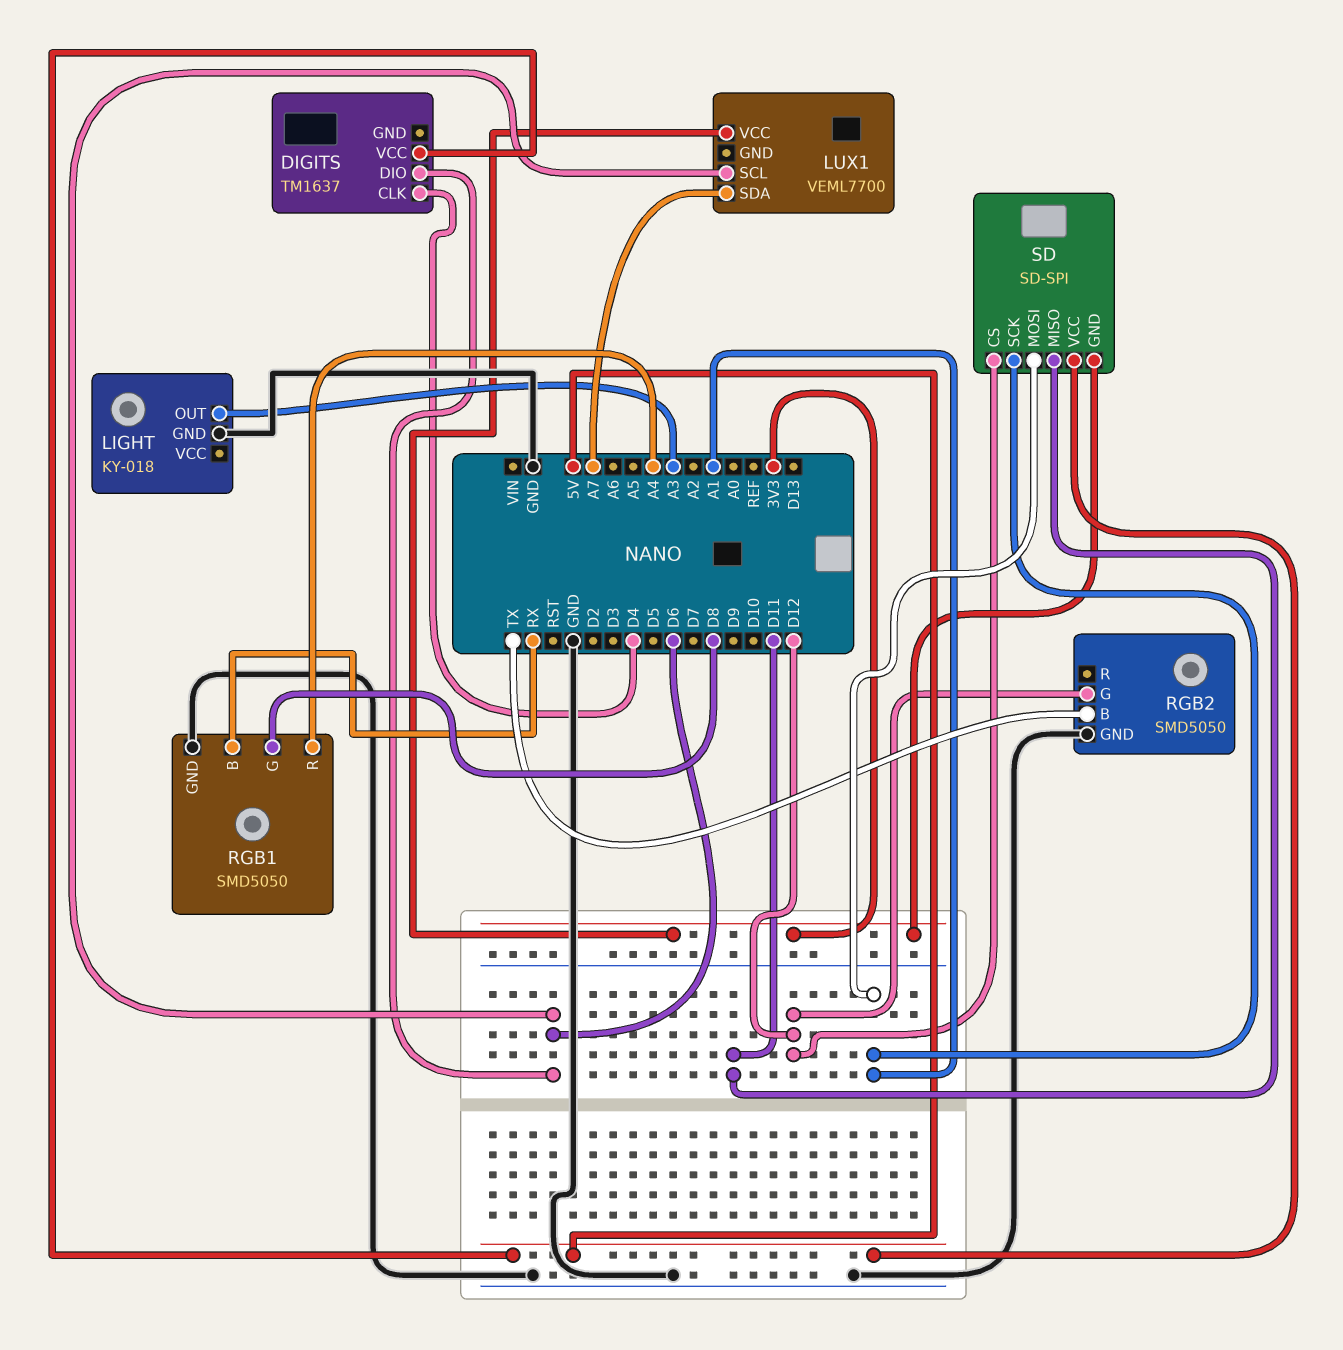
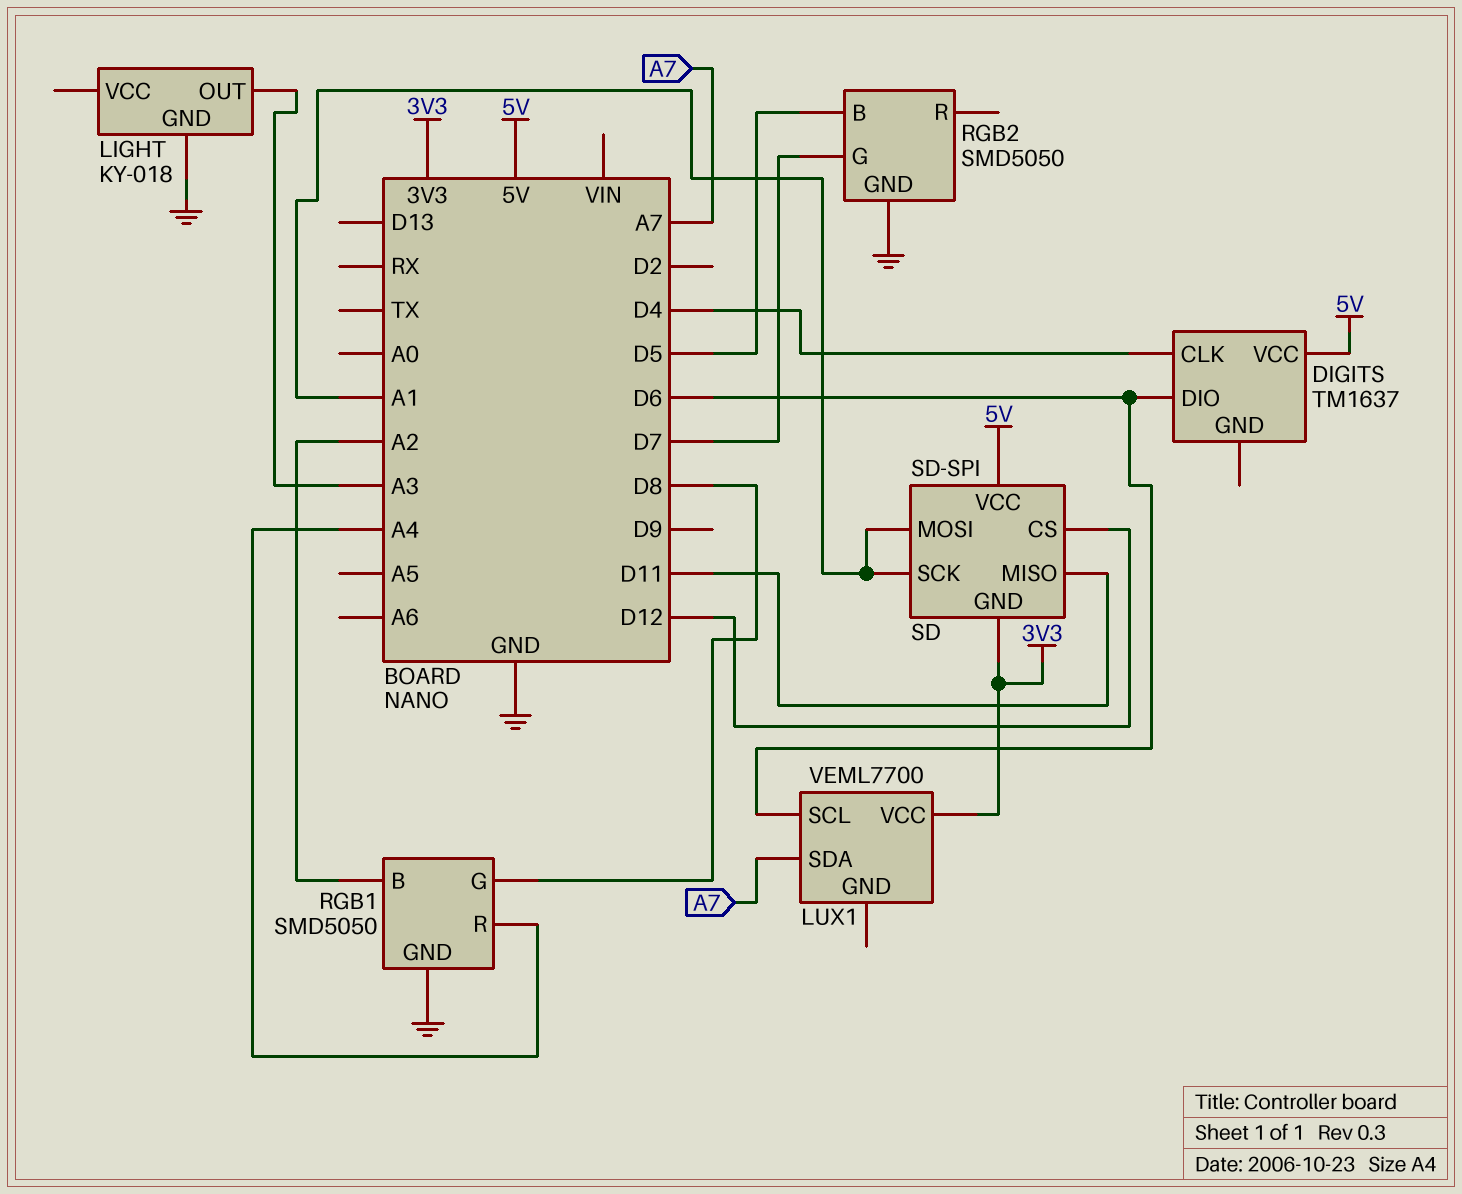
RGB1 pin B: RX -> A2
RGB2 pin B: TX -> D5
RGB2 pin G: D12 -> D7

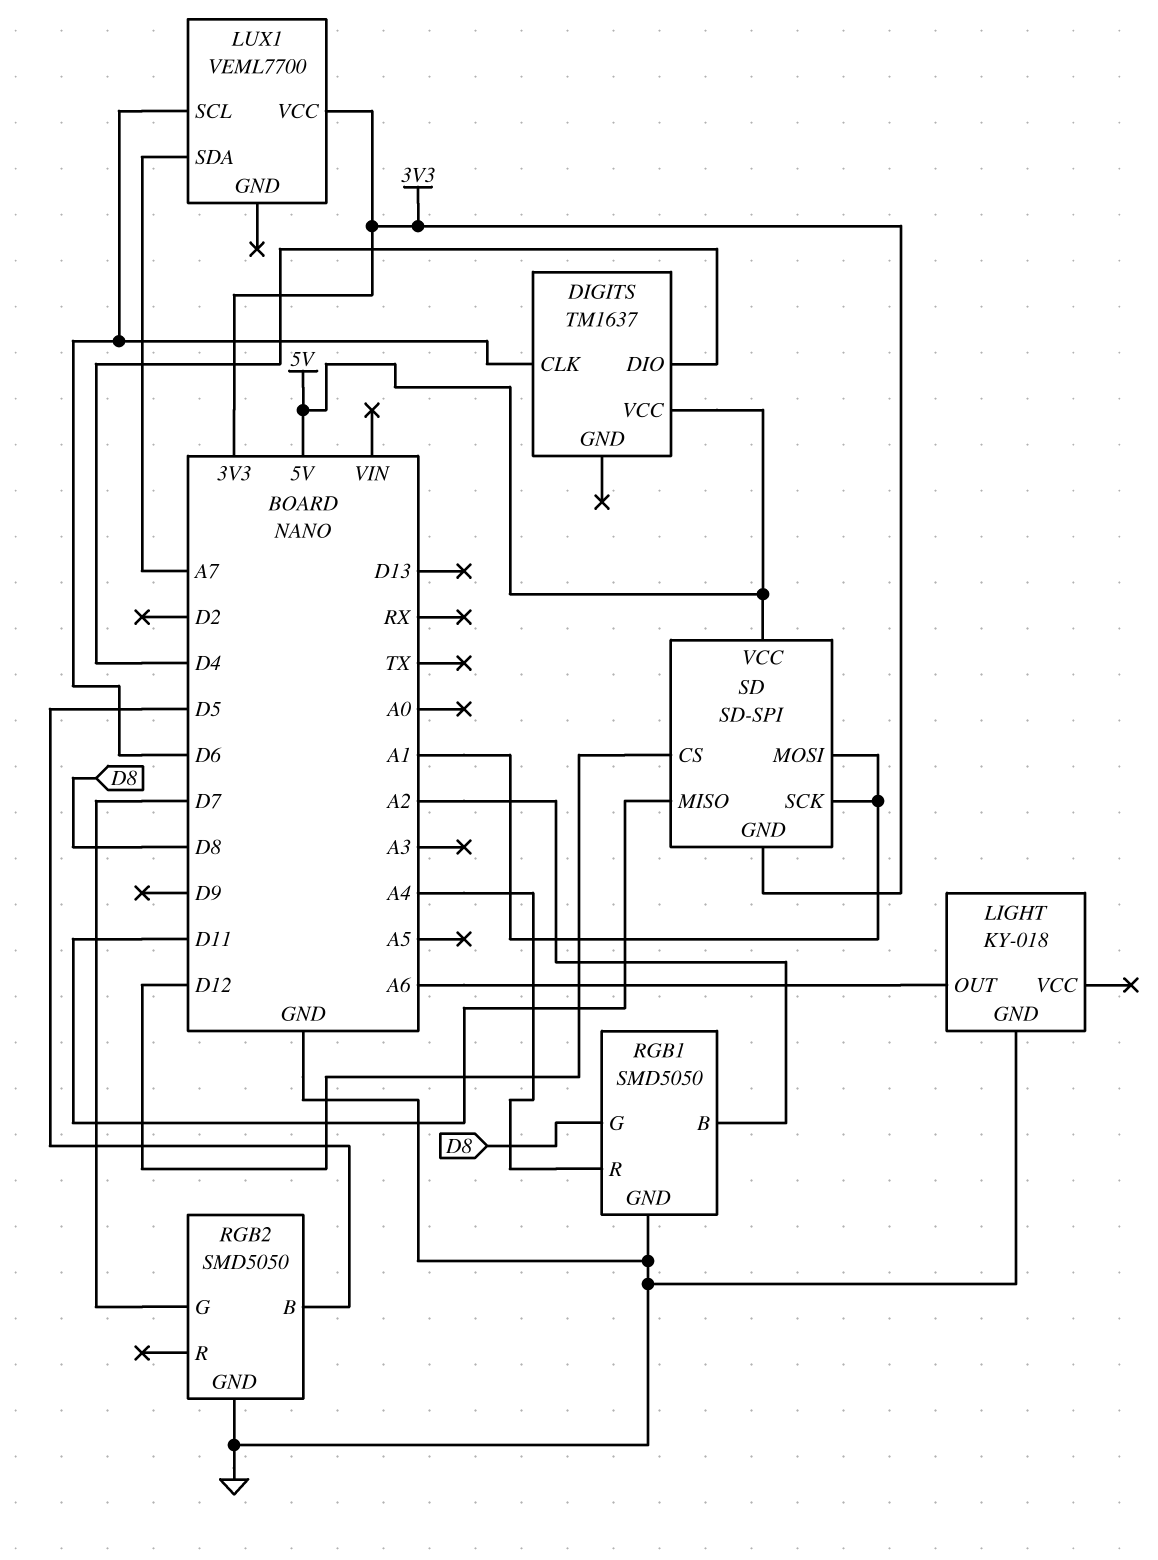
DIGITS pin CLK: D4 -> D6
DIGITS pin DIO: D6 -> D4
LIGHT pin OUT: A3 -> A6

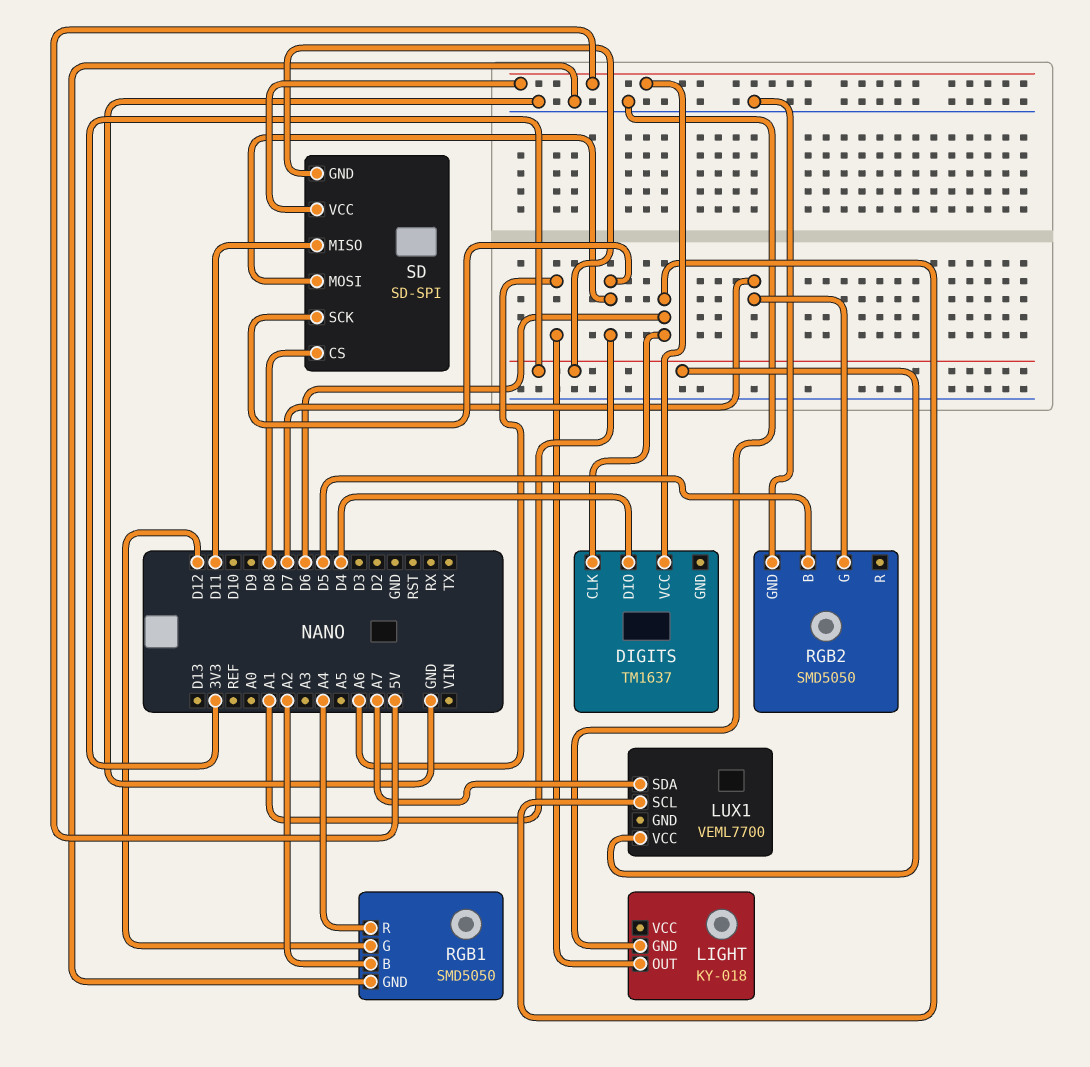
RGB1 pin G: D8 -> D12
SD pin CS: D12 -> D8

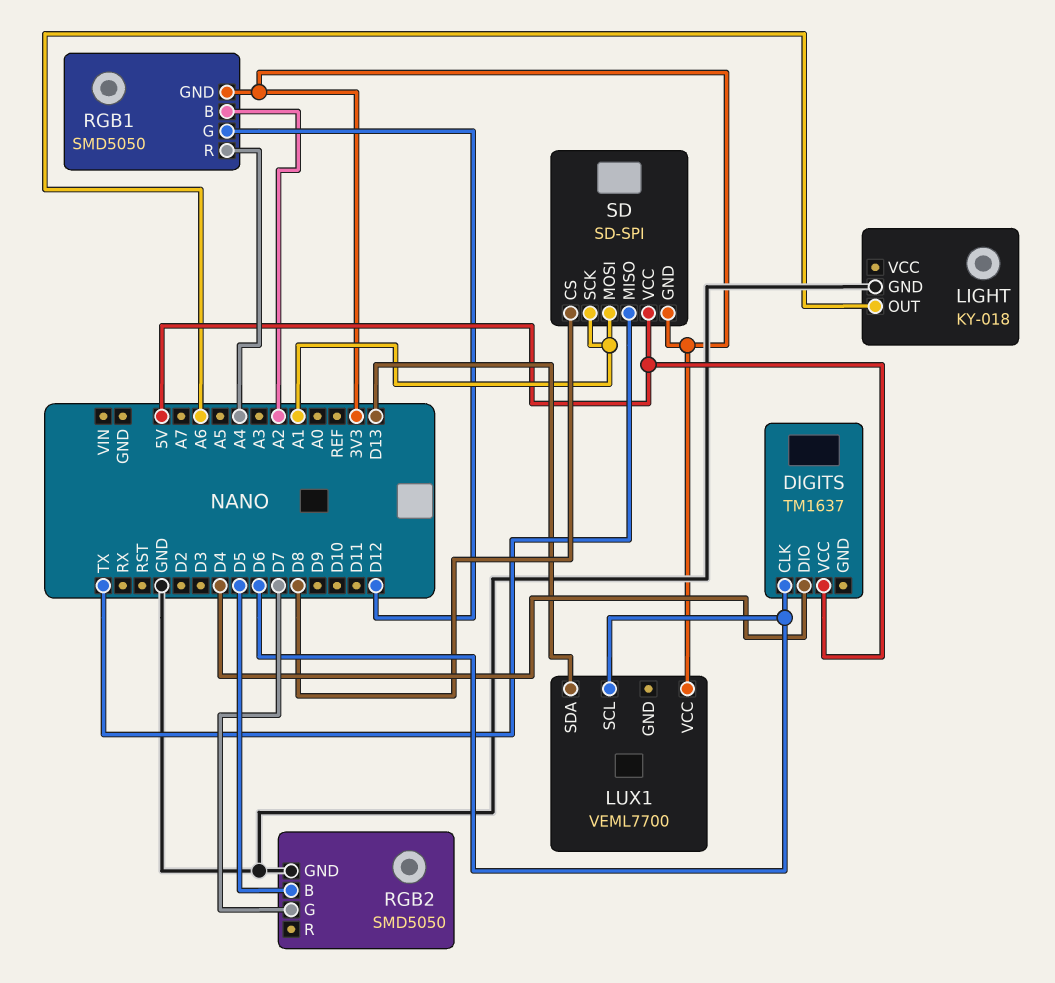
LUX1 pin SDA: A7 -> D13
RGB1 pin GND: GND -> 3V3
SD pin MISO: D11 -> TX

